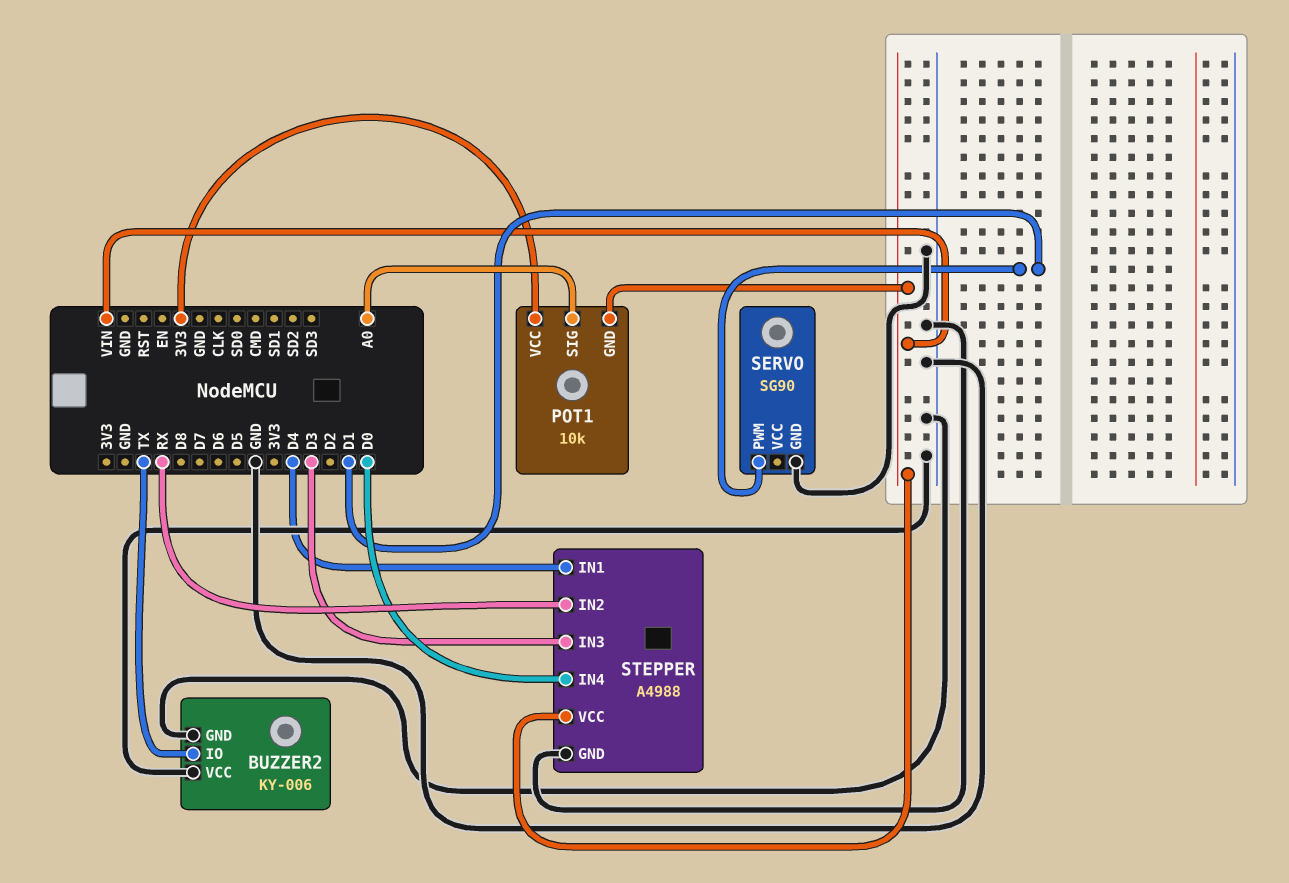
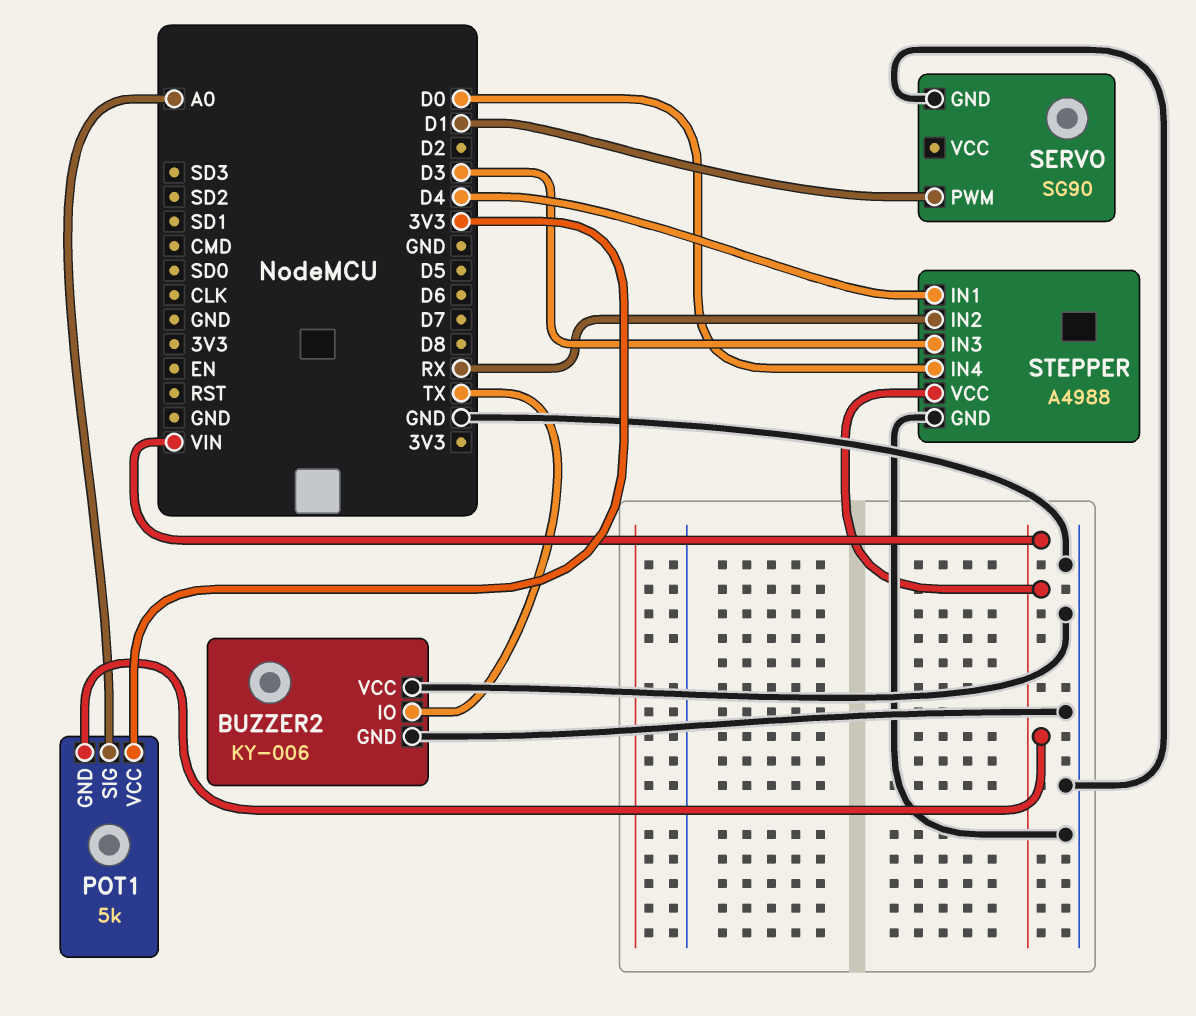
POT1: 10k -> 5k

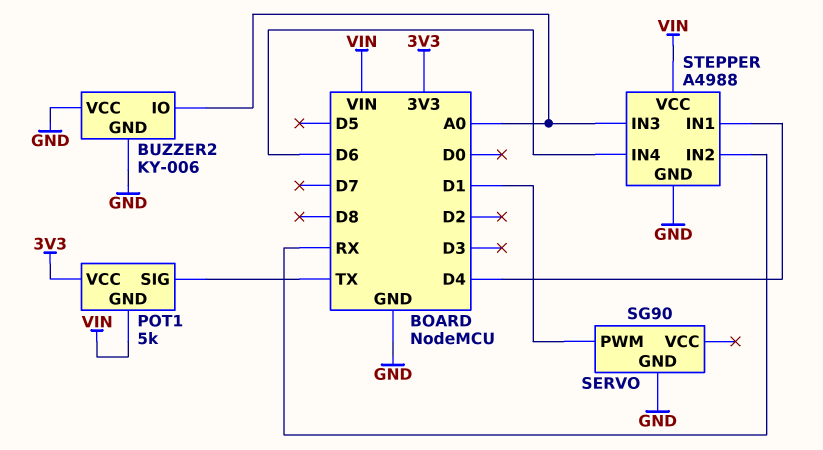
BUZZER2 pin IO: TX -> A0
POT1 pin SIG: A0 -> TX
STEPPER pin IN3: D3 -> A0
STEPPER pin IN4: D0 -> D6

